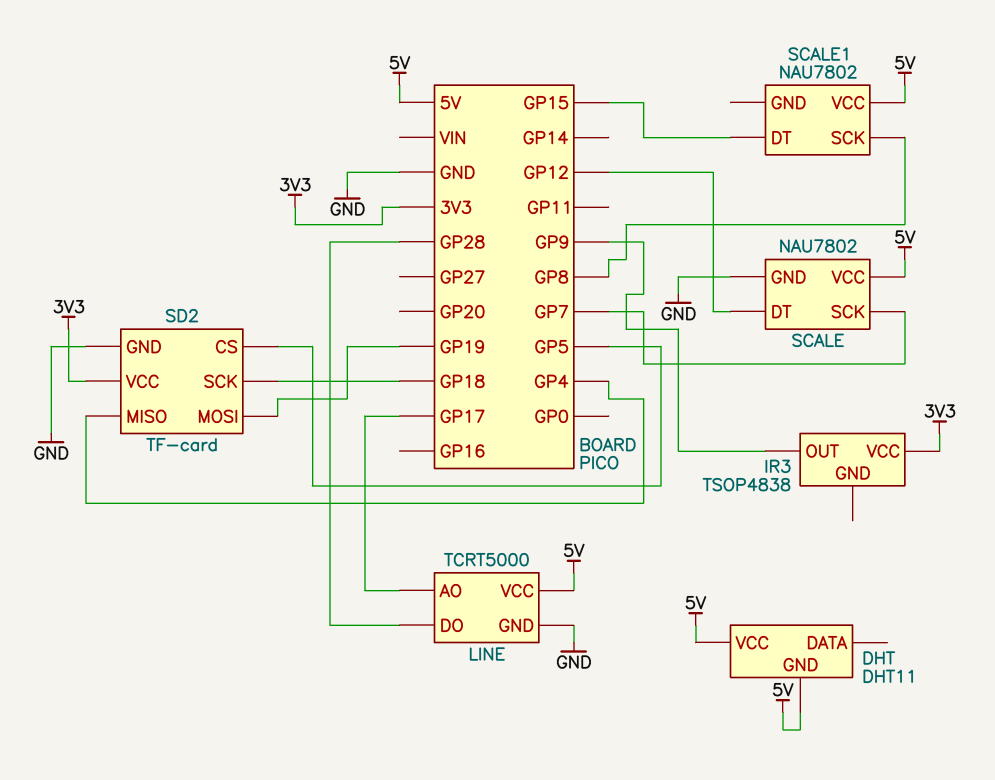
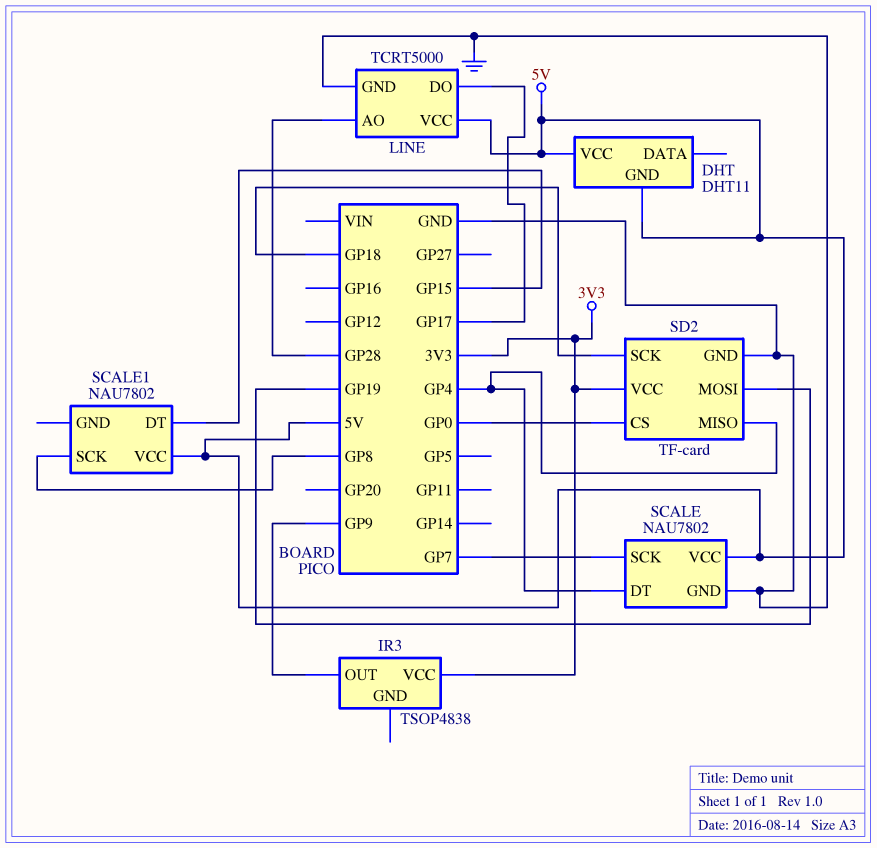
LINE pin AO: GP17 -> GP28
LINE pin DO: GP28 -> GP17
SCALE pin DT: GP12 -> GP4
SD2 pin CS: GP5 -> GP0

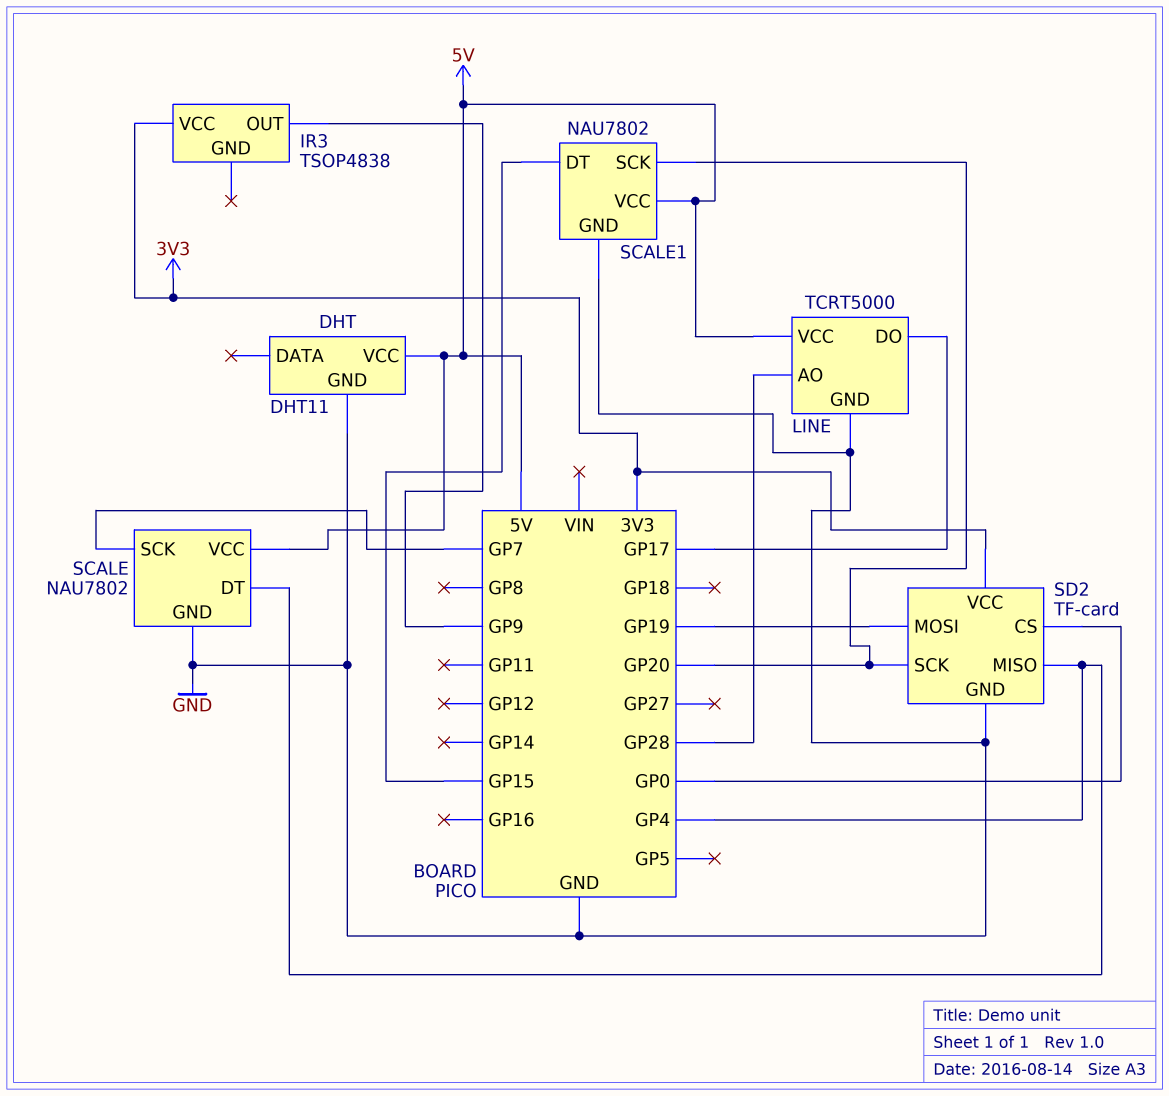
DHT pin GND: 5V -> GND
SCALE1 pin GND: none -> GND
SCALE1 pin SCK: GP8 -> GP20
SD2 pin SCK: GP18 -> GP20

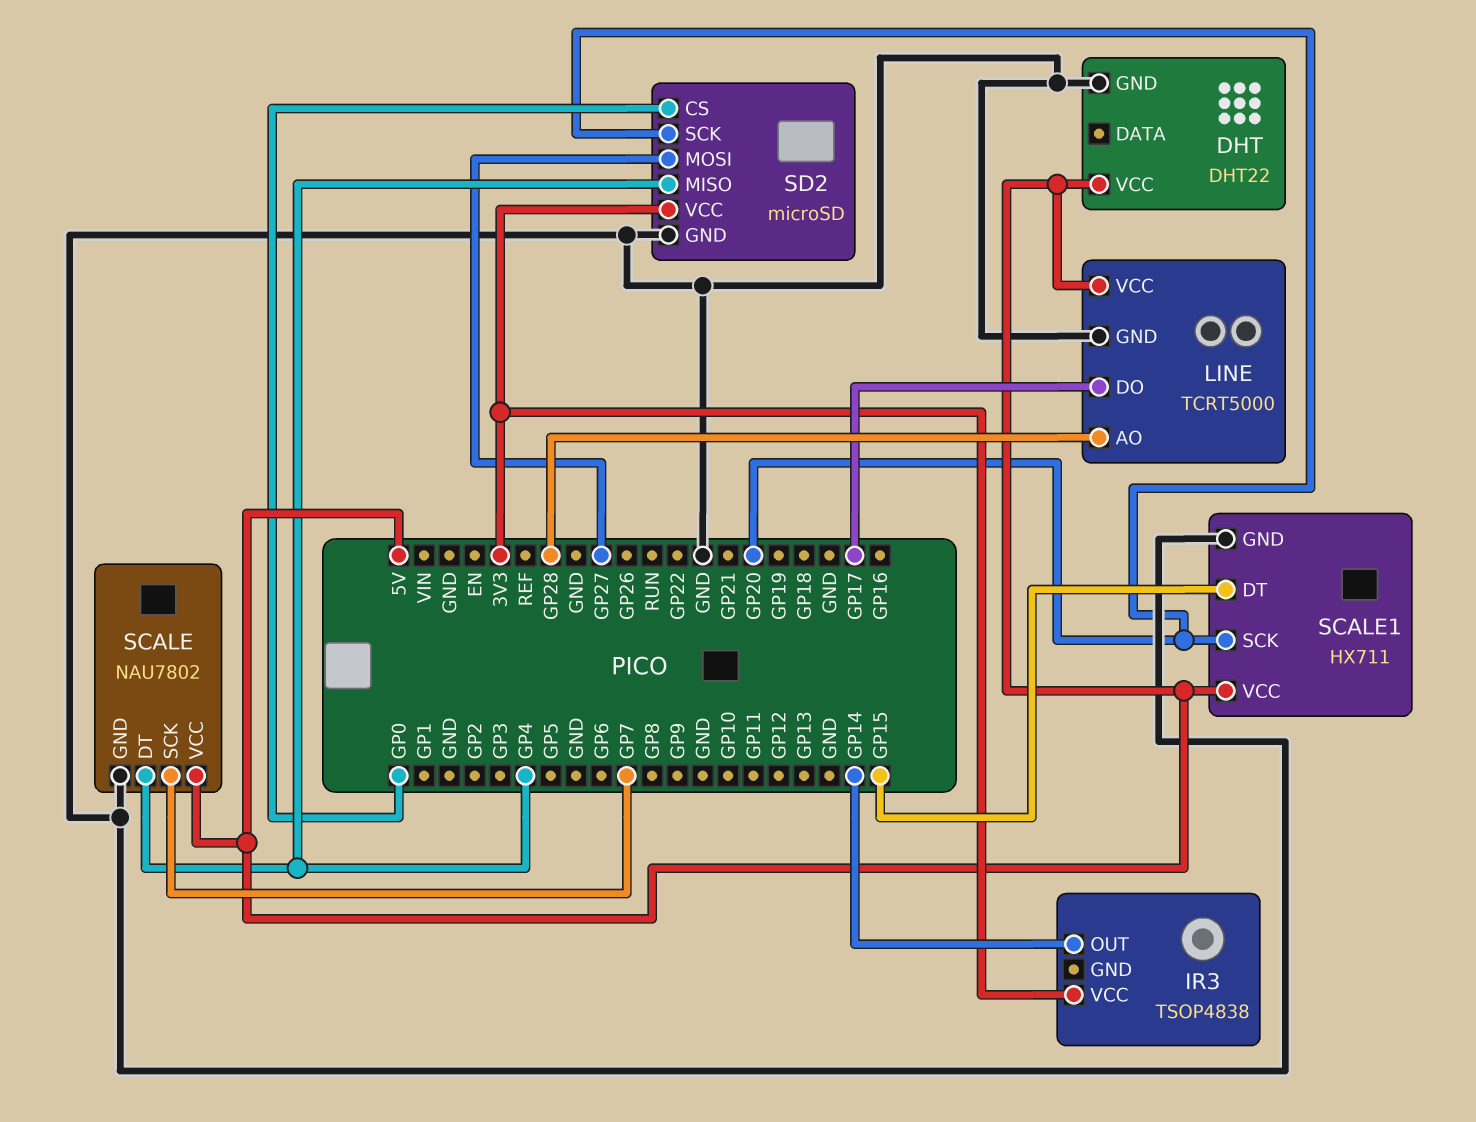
DHT: DHT11 -> DHT22
IR3 pin OUT: GP9 -> GP14
SCALE1: NAU7802 -> HX711
SD2: TF-card -> microSD
SD2 pin MOSI: GP19 -> GP27

